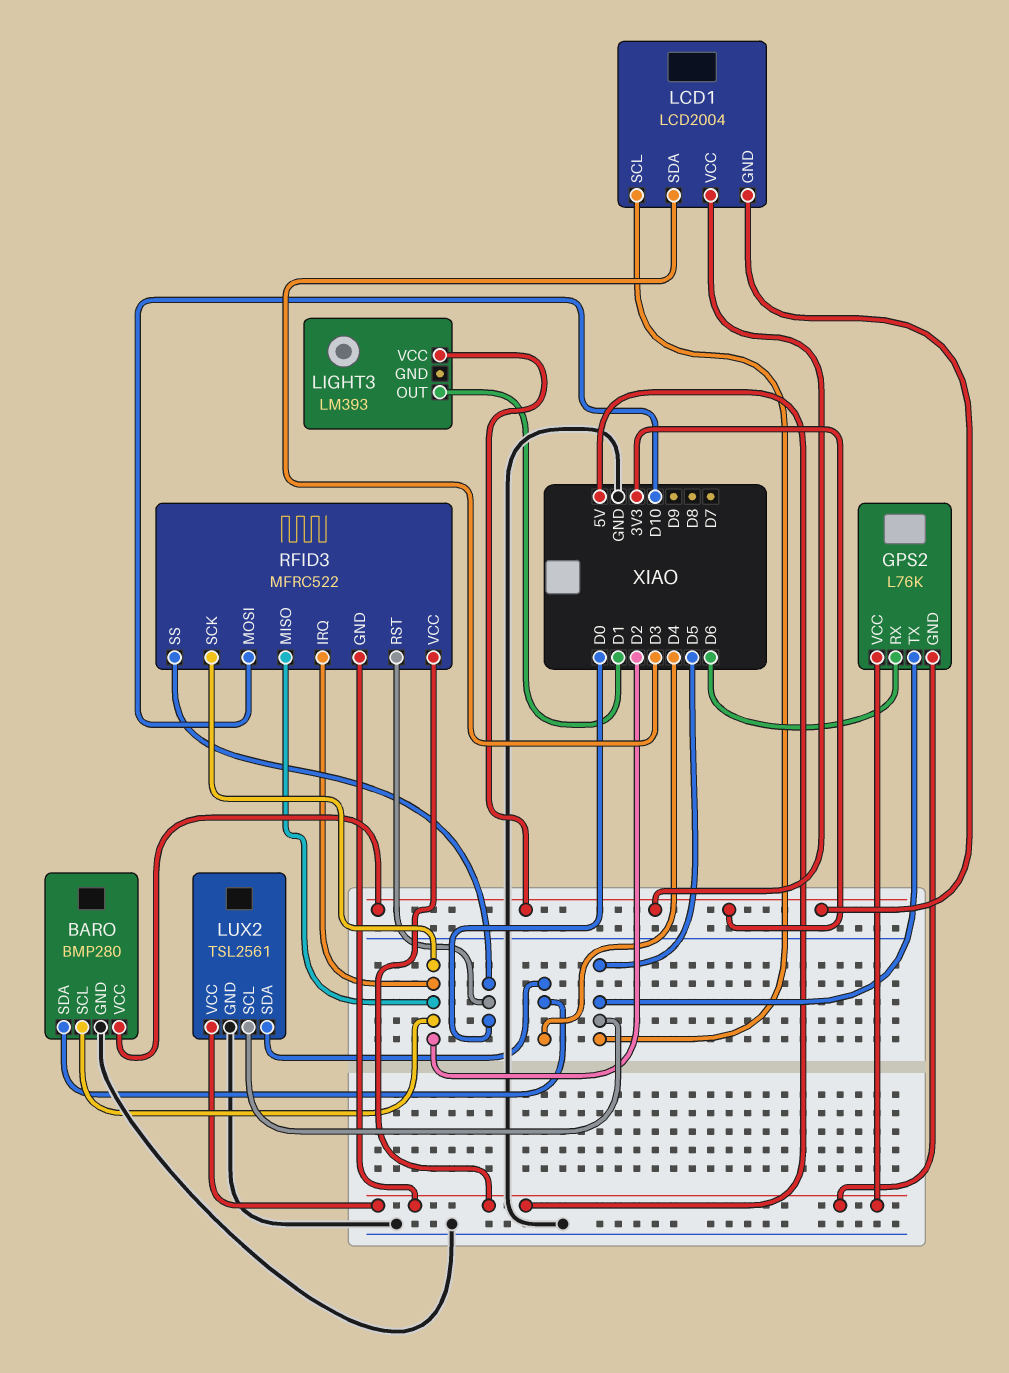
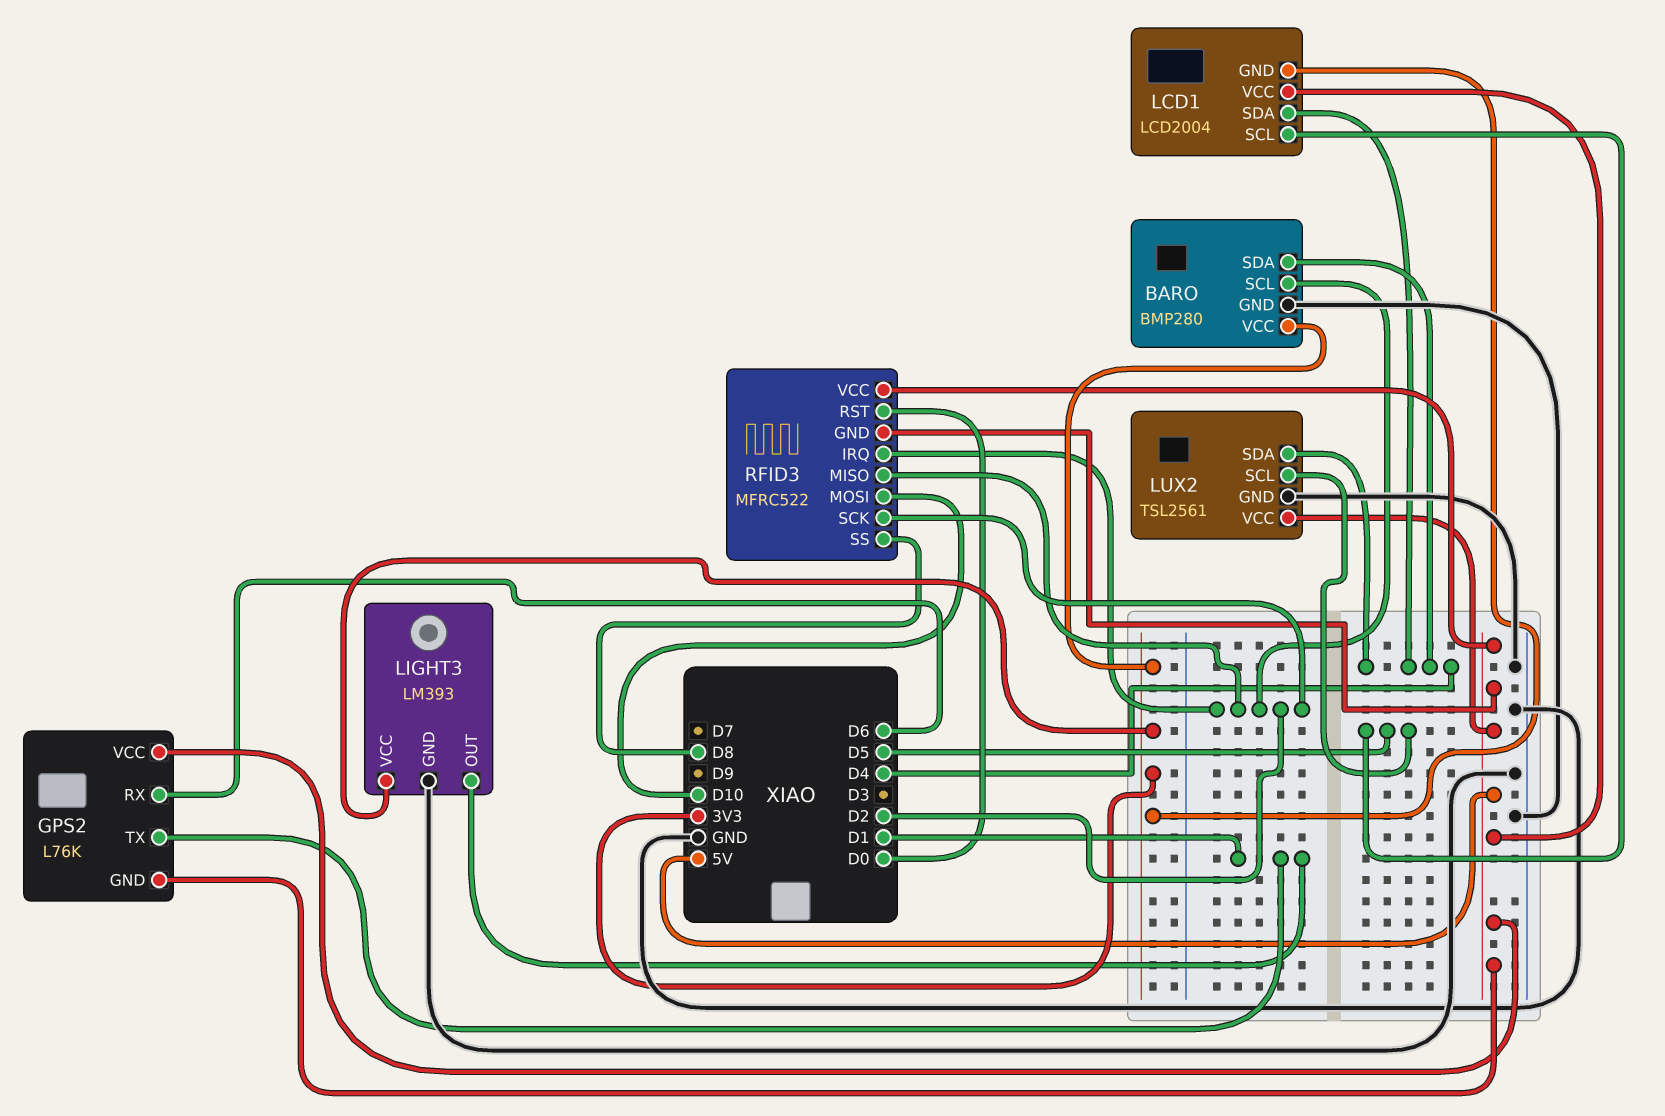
GPS2 pin TX: D5 -> D1
LCD1 pin SDA: D3 -> D4
LCD1 pin VCC: 3V3 -> 5V
LIGHT3 pin GND: none -> GND
RFID3 pin SS: D0 -> D8

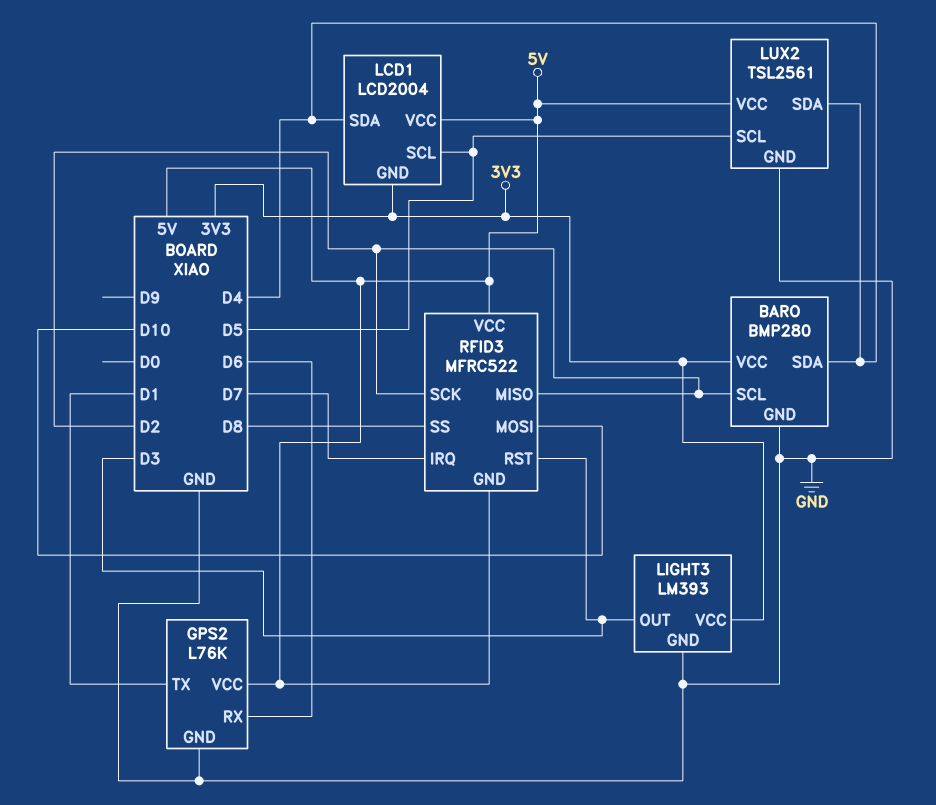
GPS2 pin GND: 5V -> GND
LIGHT3 pin OUT: D1 -> D3
RFID3 pin IRQ: D2 -> D7
RFID3 pin RST: D0 -> D3

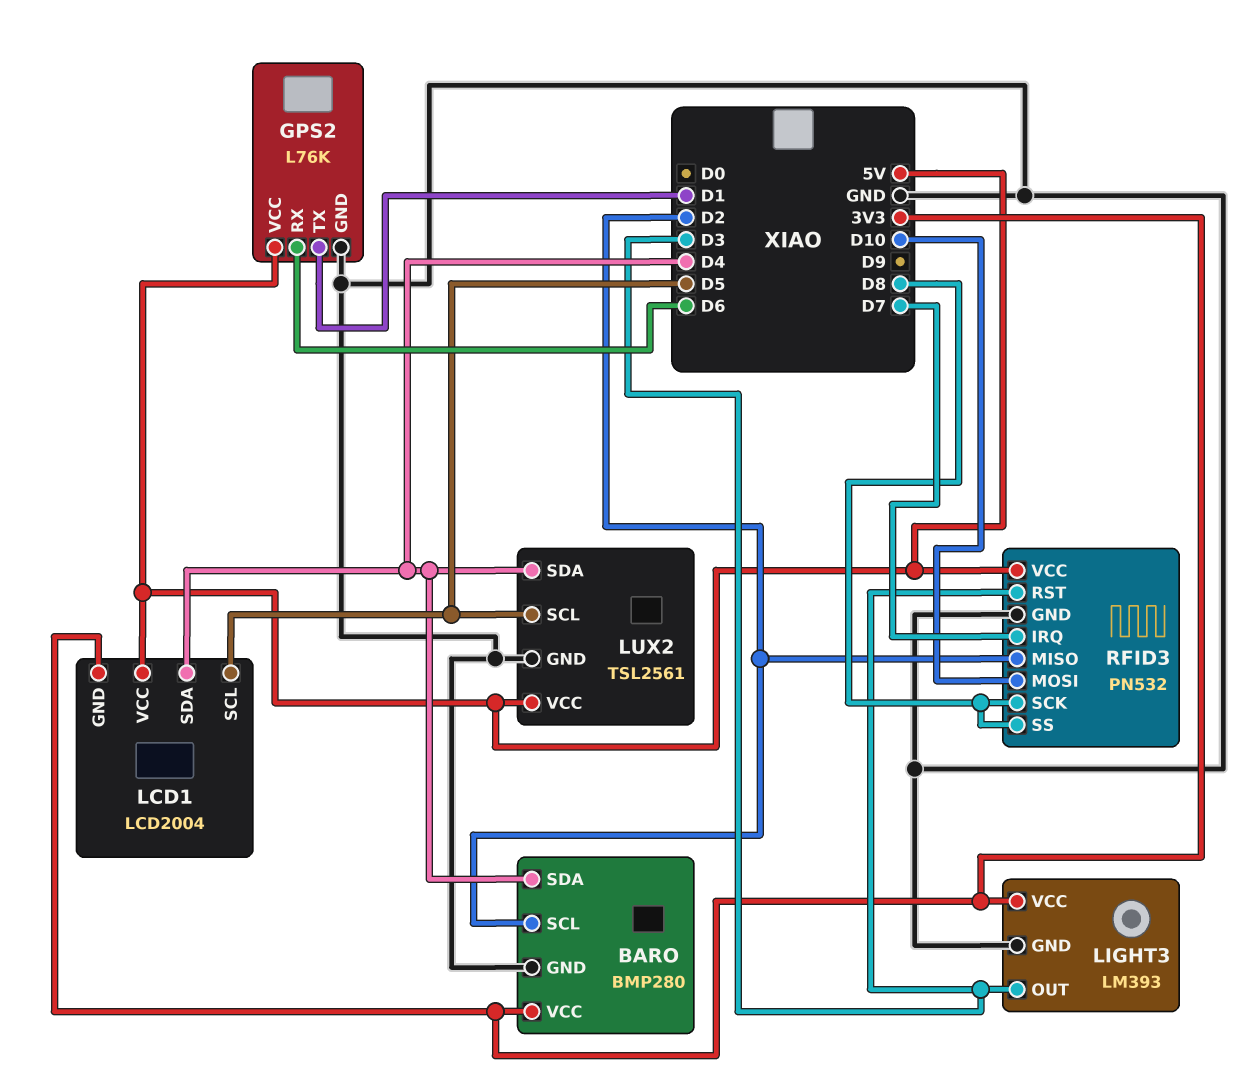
RFID3: MFRC522 -> PN532
RFID3 pin GND: 5V -> GND
RFID3 pin SCK: D2 -> D8

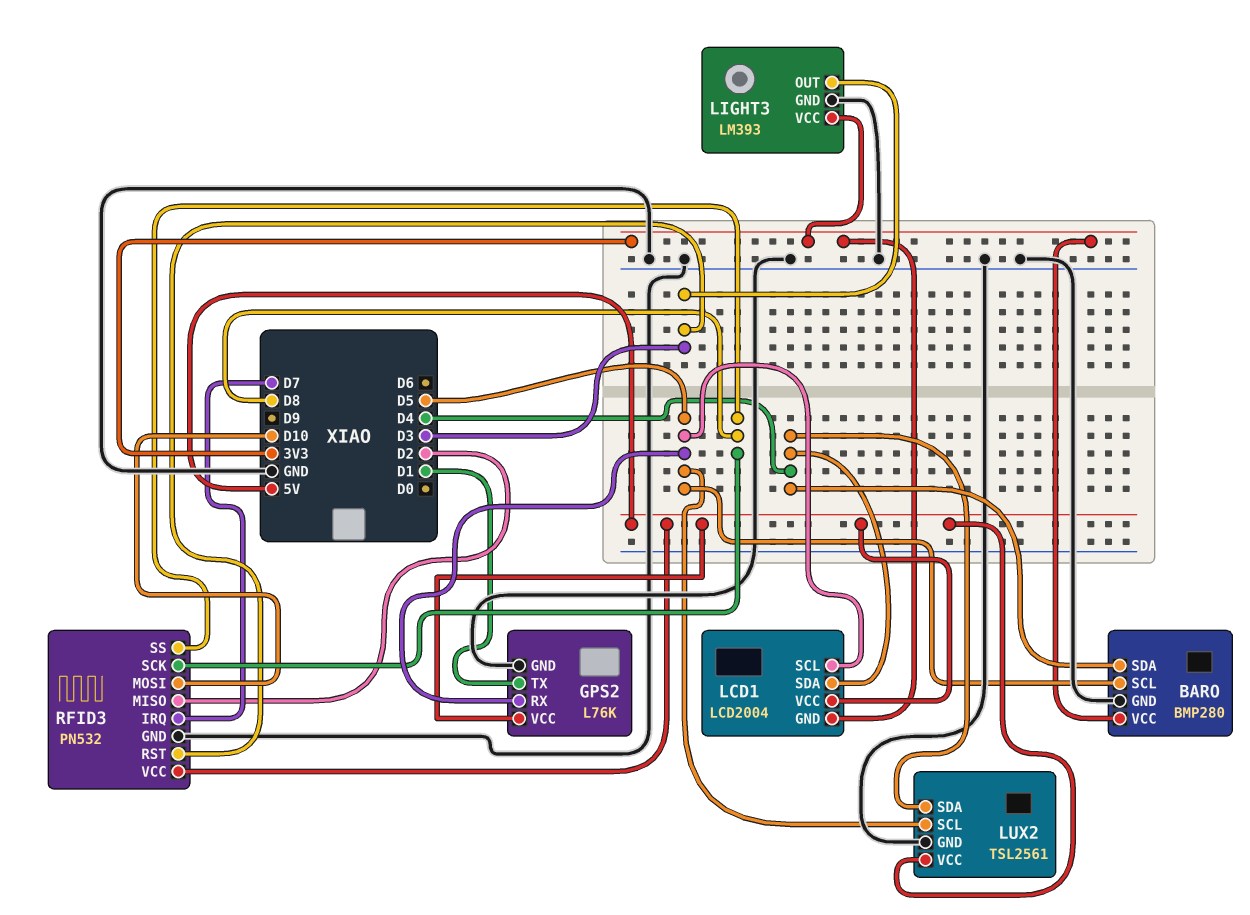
BARO pin SCL: D2 -> D5
GPS2 pin RX: D6 -> D5

